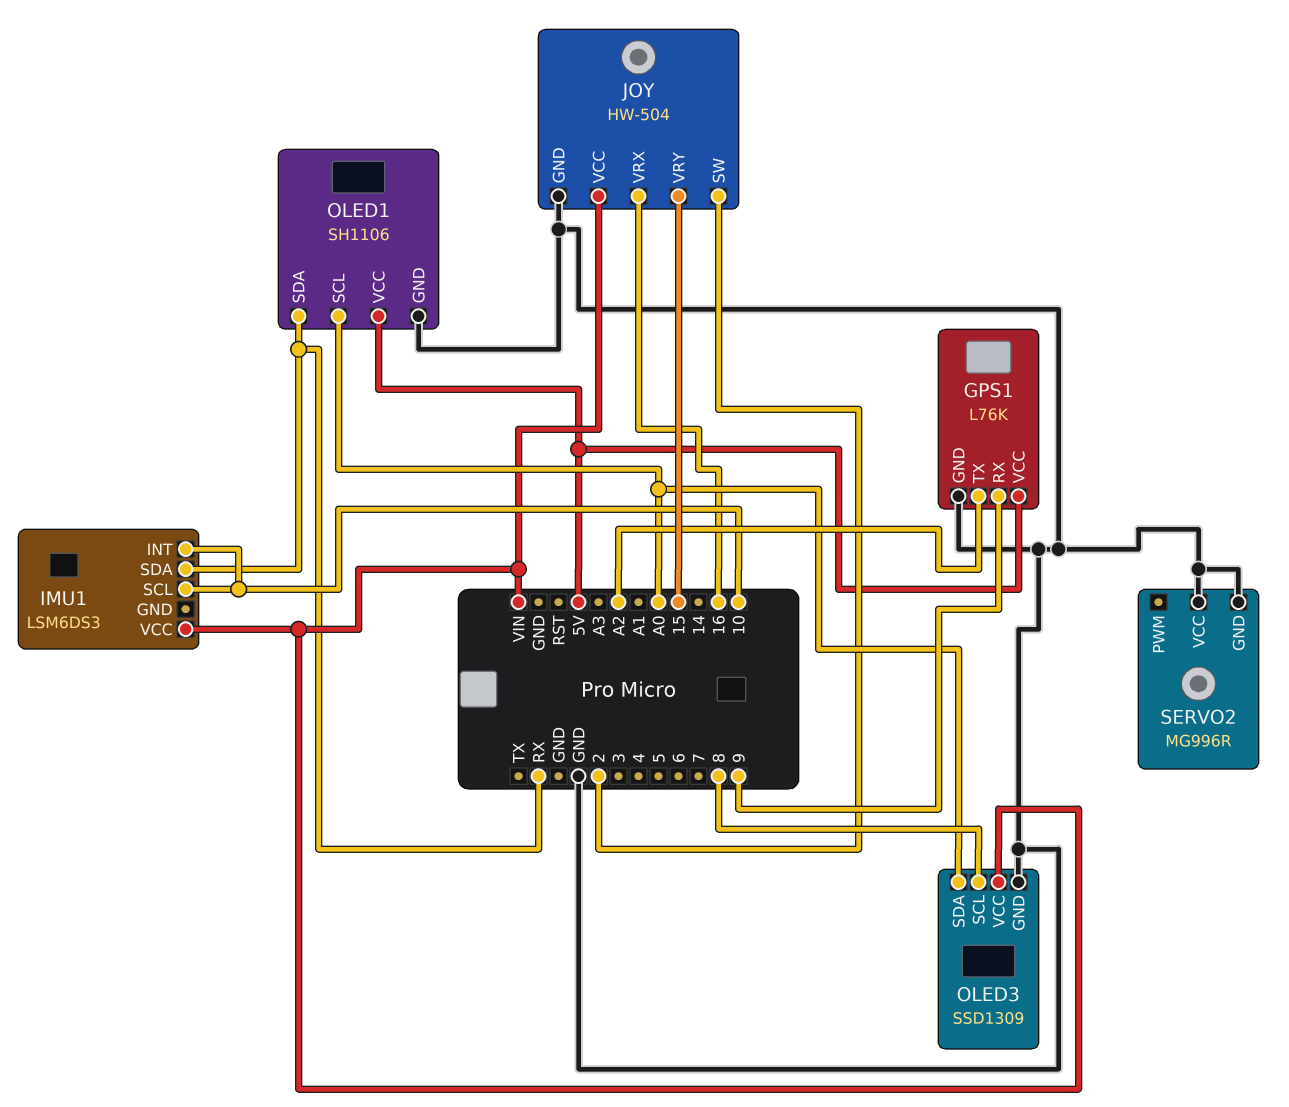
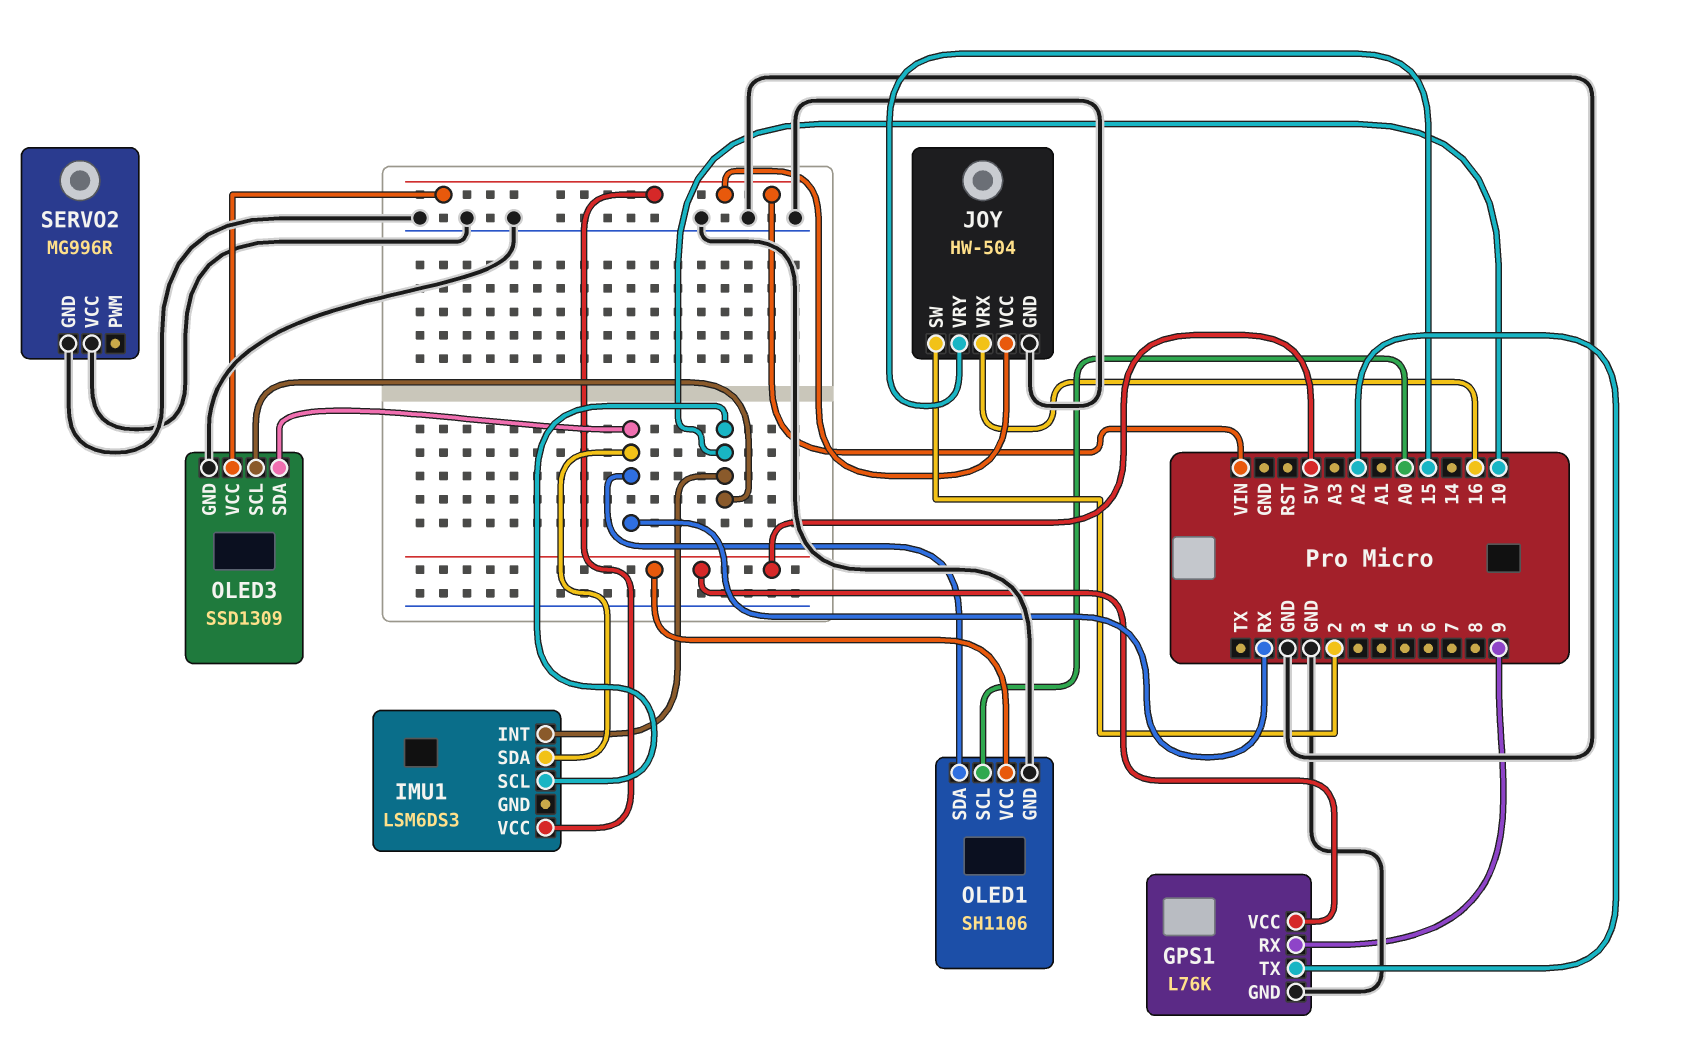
OLED3 pin SCL: 8 -> 10
OLED3 pin SDA: A0 -> RX

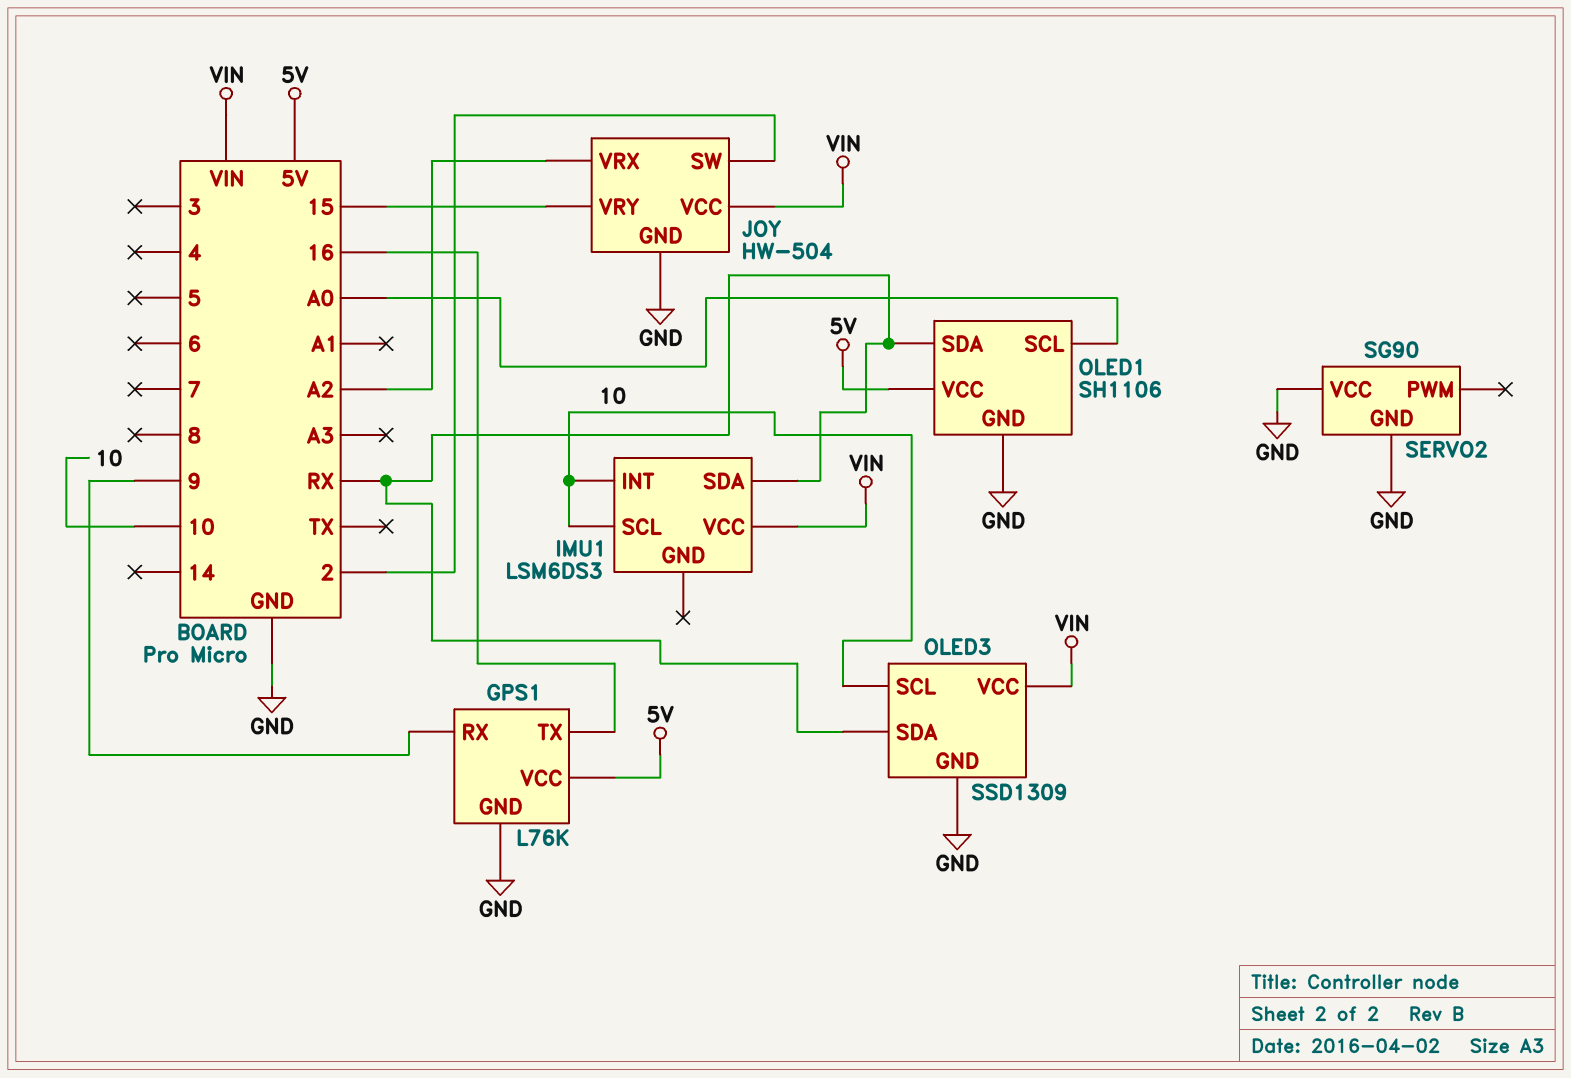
GPS1 pin TX: A2 -> 16
JOY pin VRX: 16 -> A2
SERVO2: MG996R -> SG90

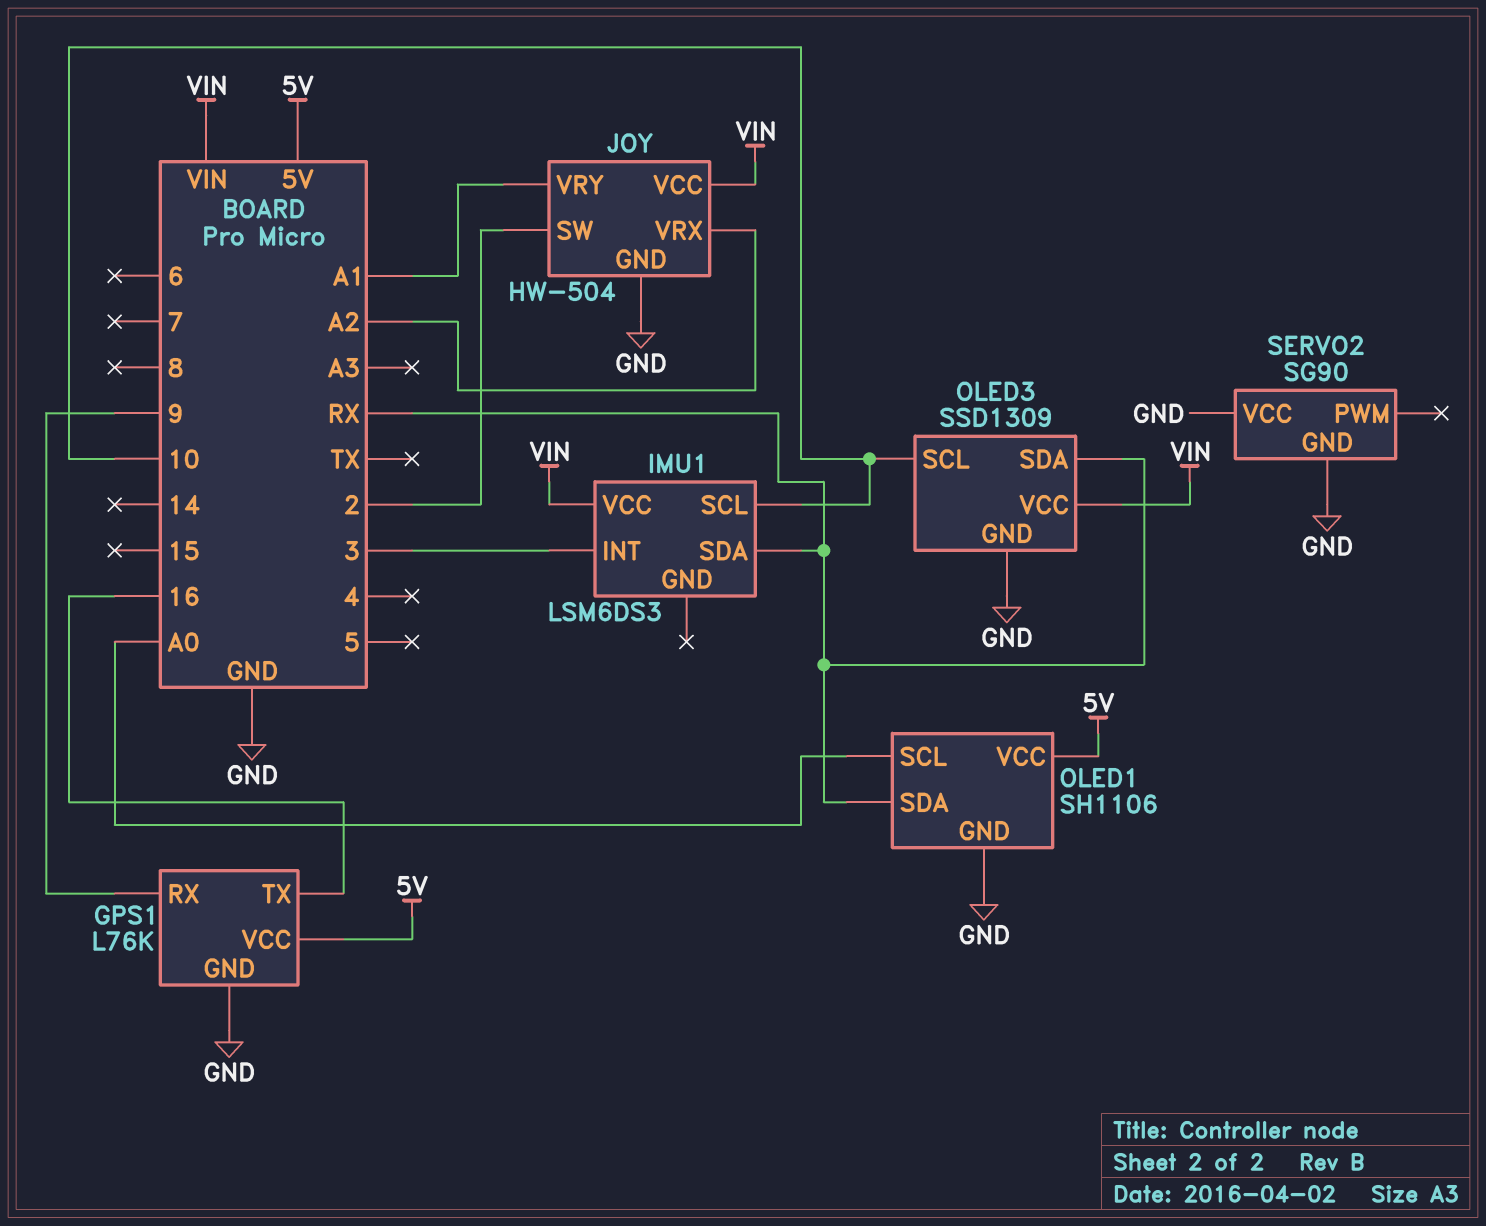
IMU1 pin INT: 10 -> 3
JOY pin VRY: 15 -> A1

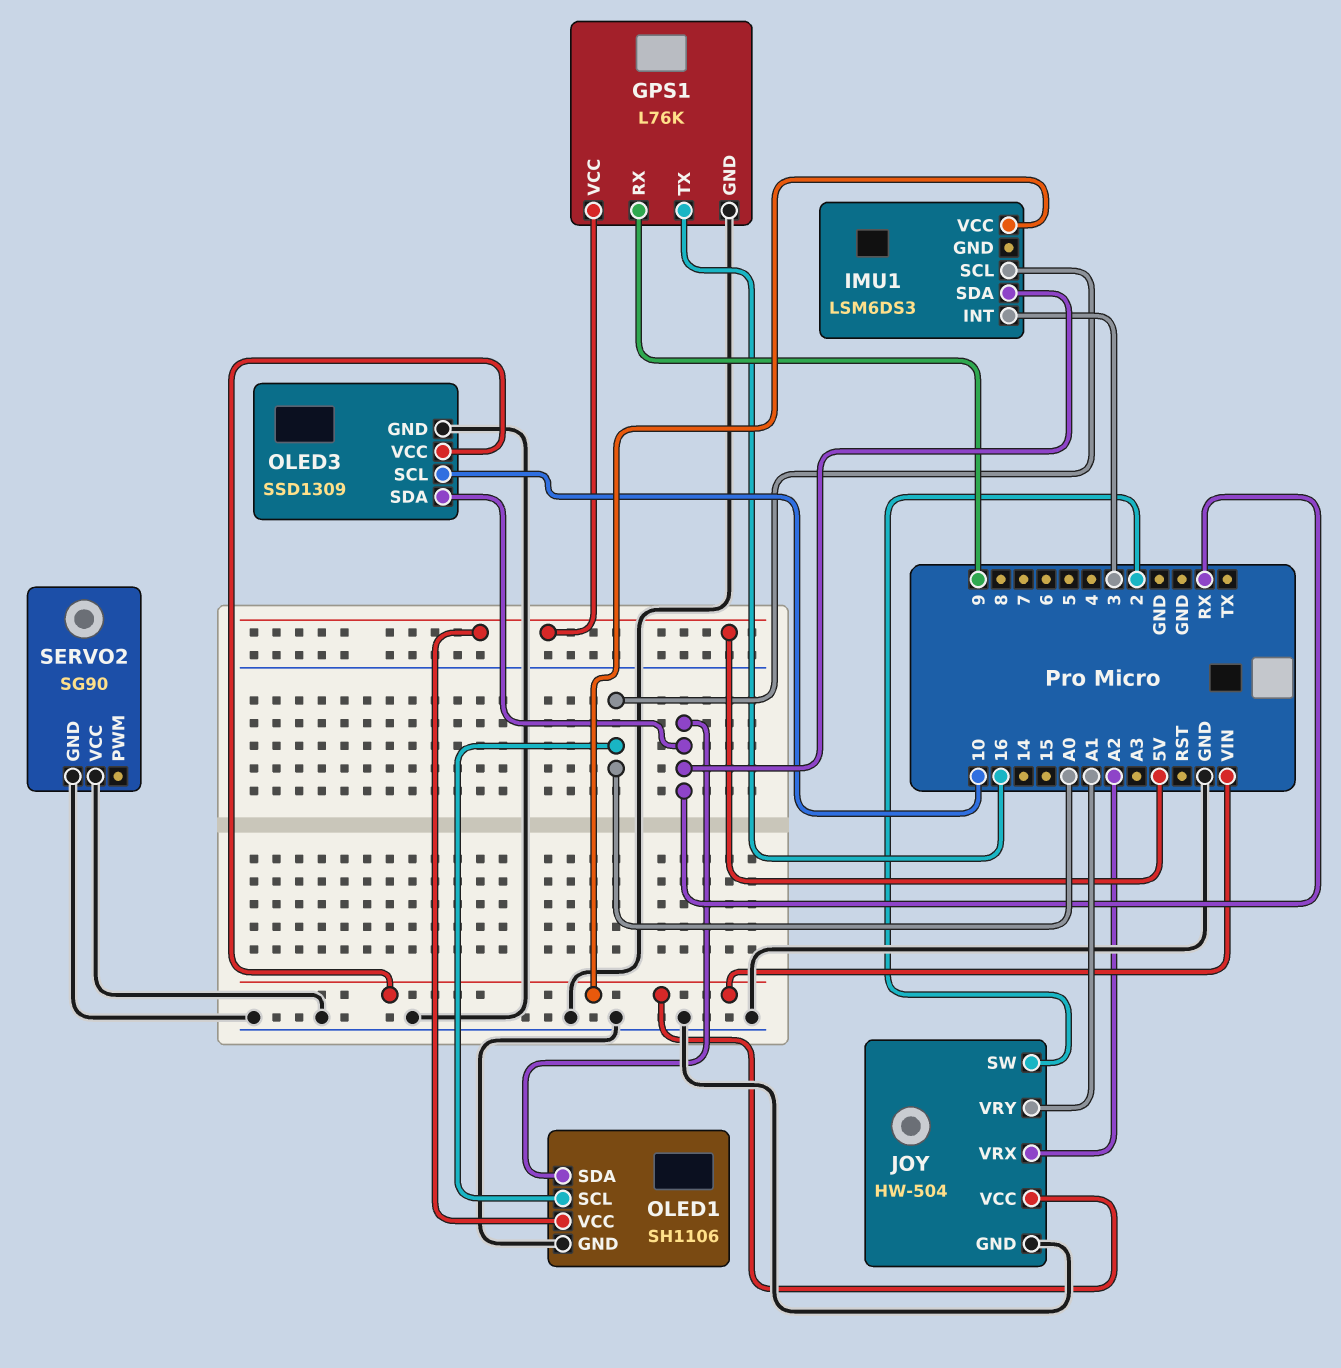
IMU1 pin SCL: 10 -> A0

